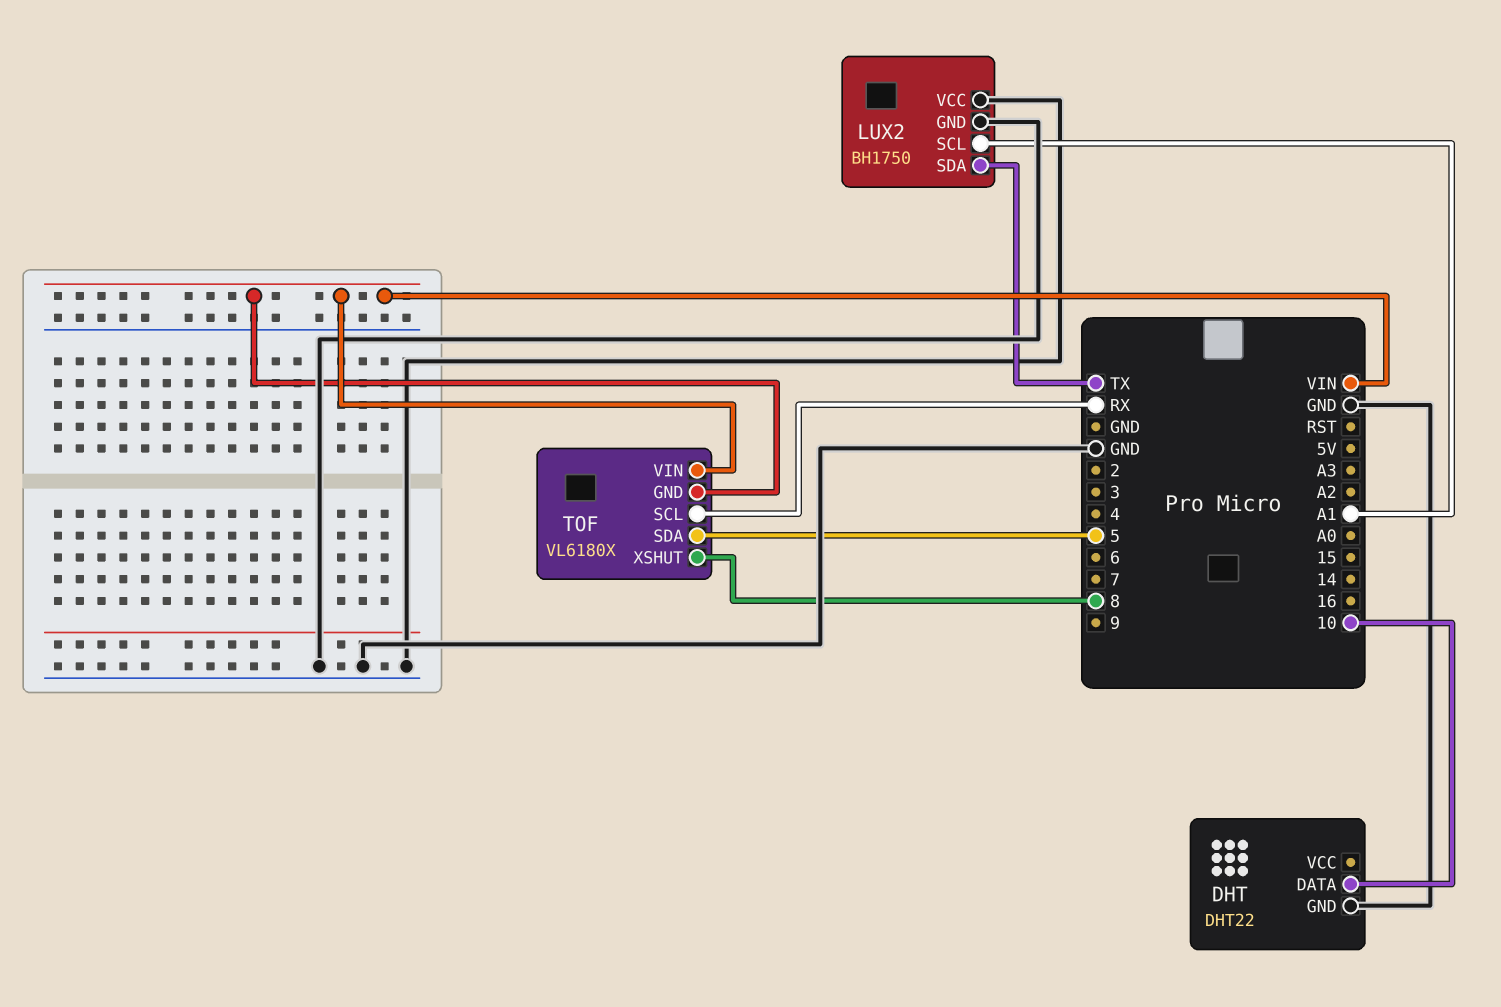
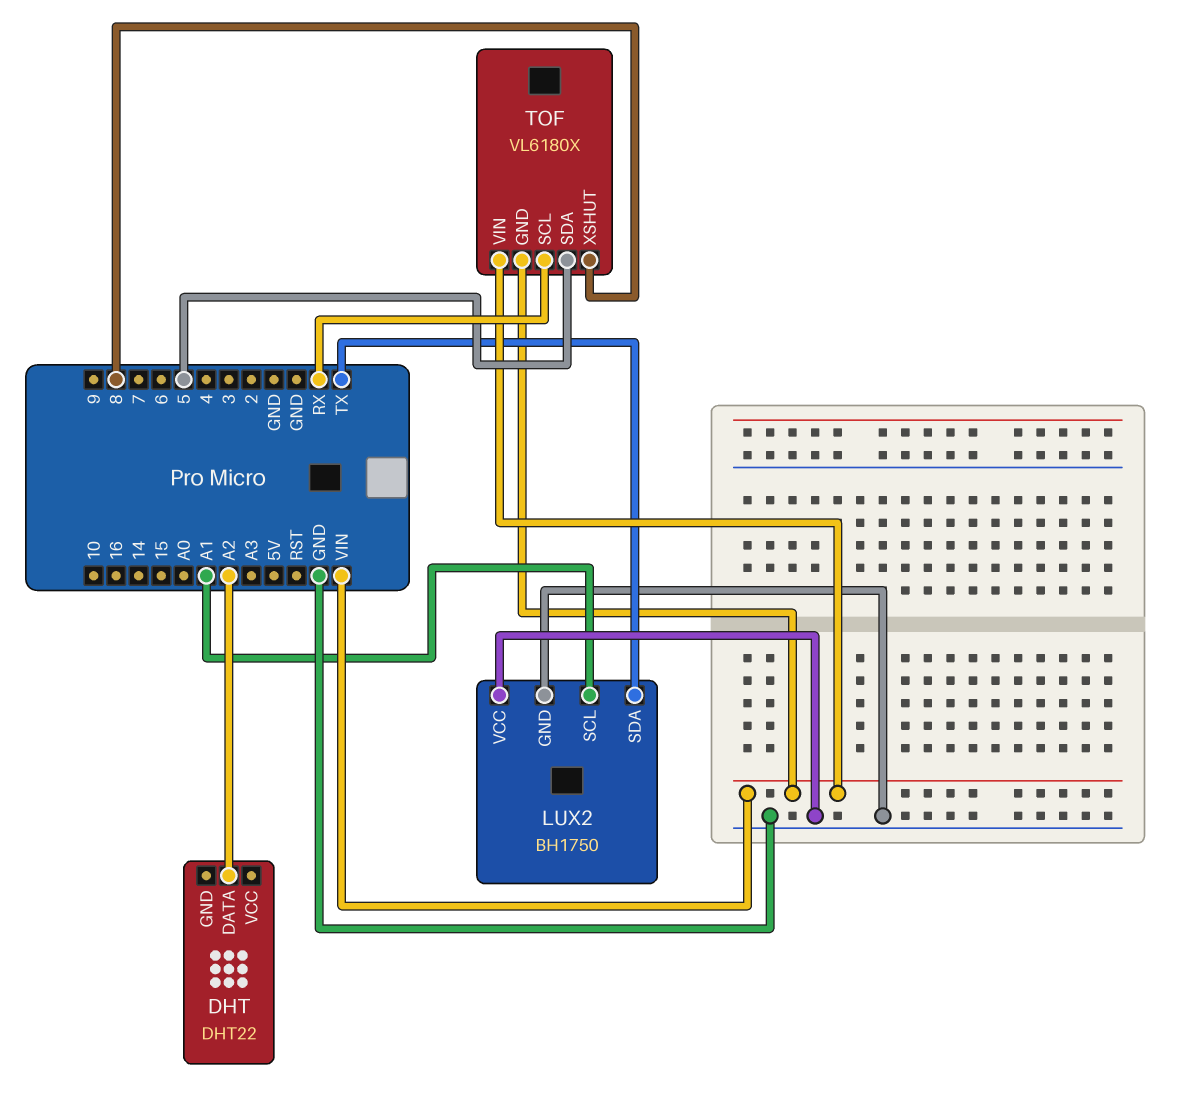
DHT pin DATA: 10 -> A2
DHT pin GND: GND -> none

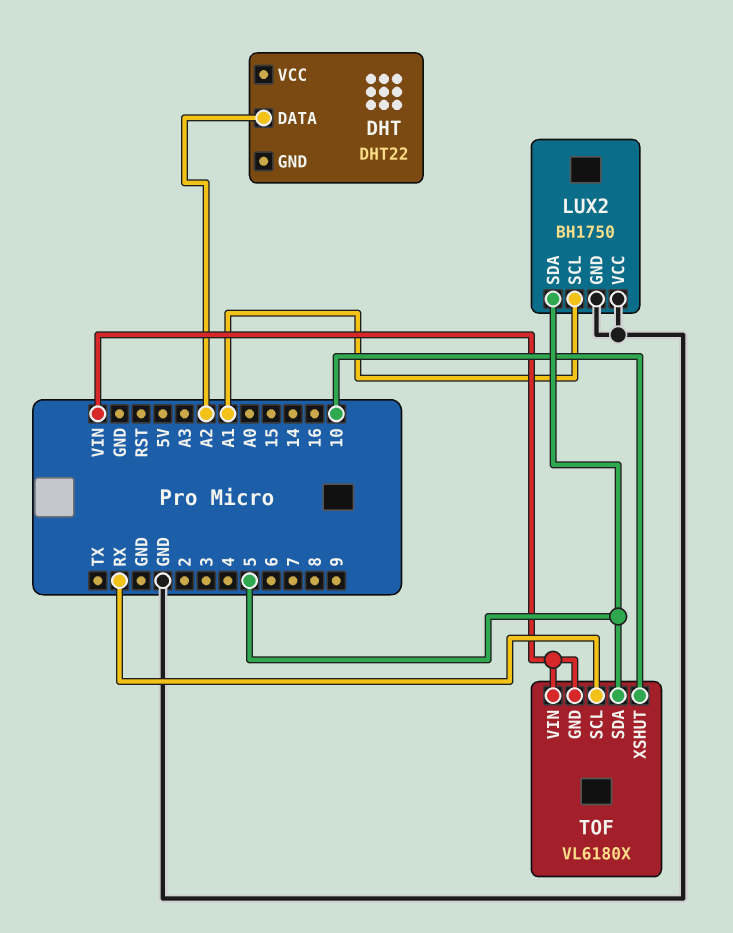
LUX2 pin SDA: TX -> 5
TOF pin XSHUT: 8 -> 10

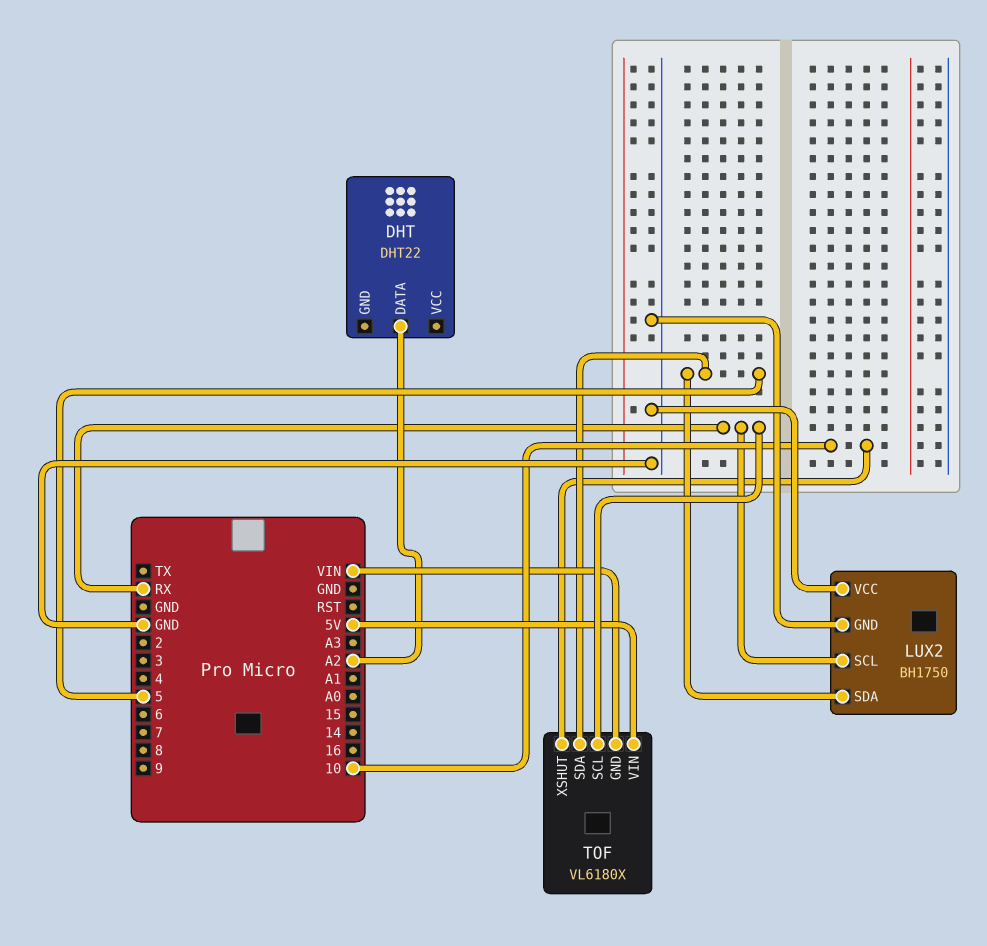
LUX2 pin SCL: A1 -> RX
TOF pin VIN: VIN -> 5V

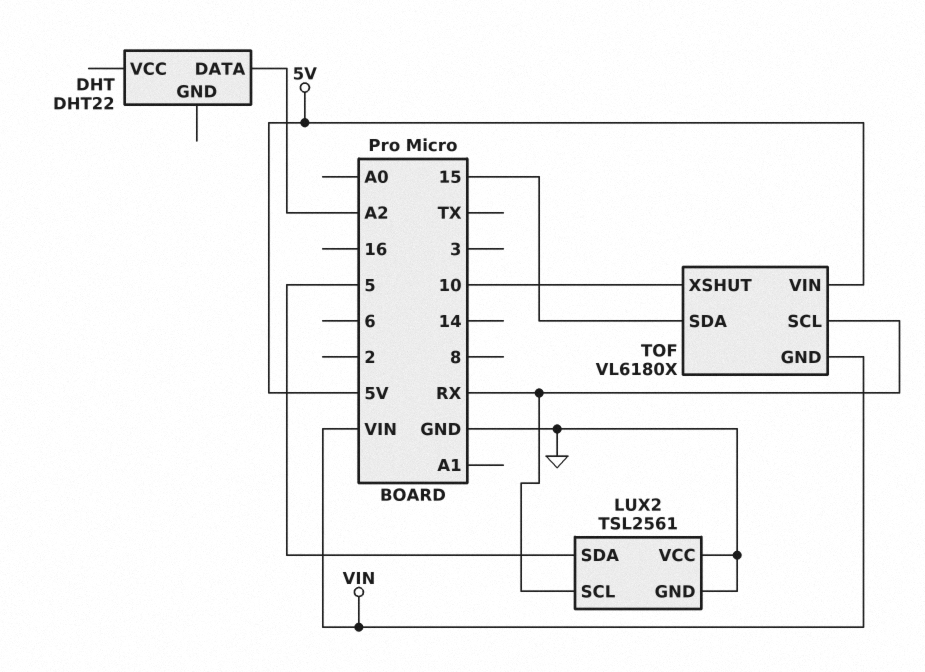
LUX2: BH1750 -> TSL2561
TOF pin SDA: 5 -> 15

